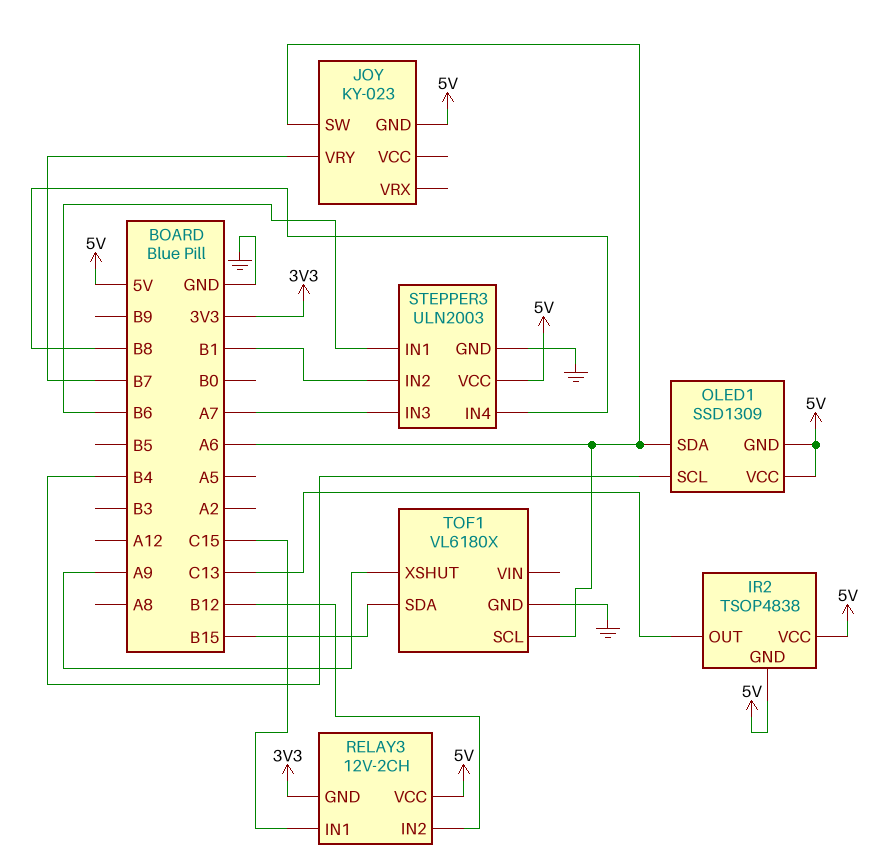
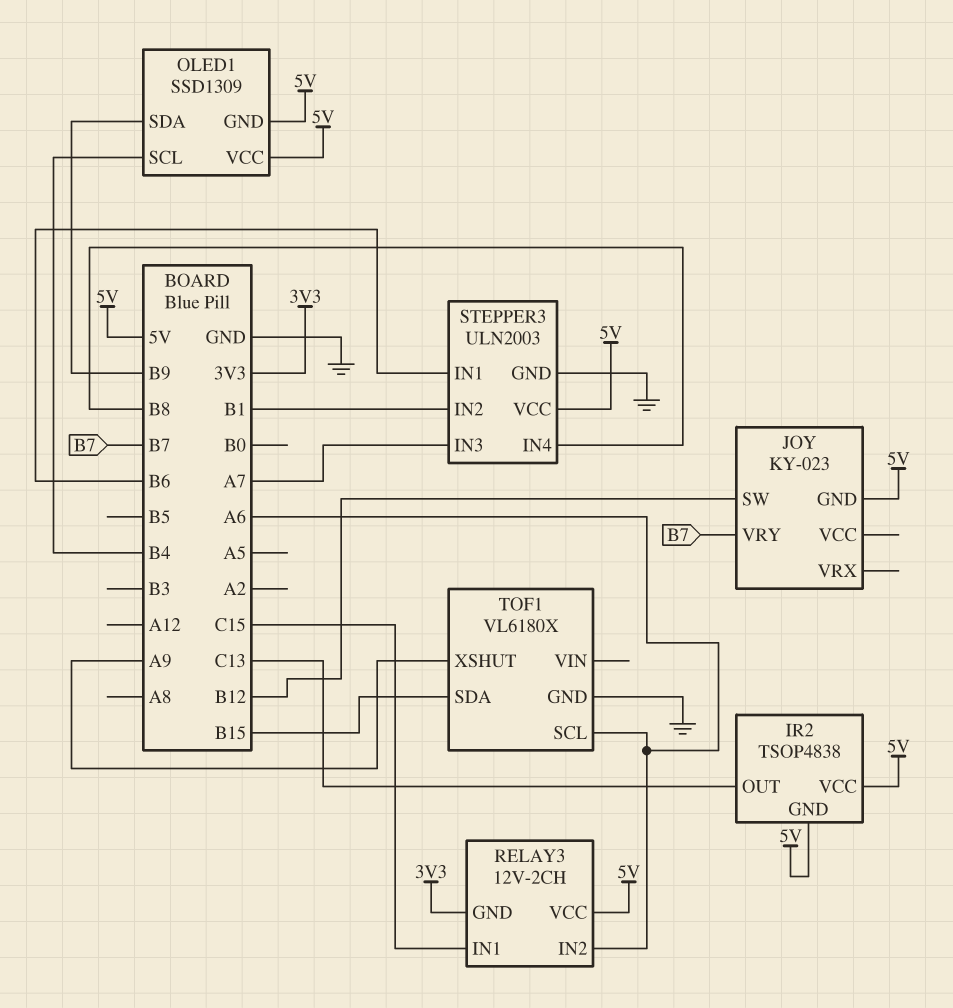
JOY pin SW: A6 -> B12
OLED1 pin SDA: A6 -> B9
RELAY3 pin IN2: B12 -> A6

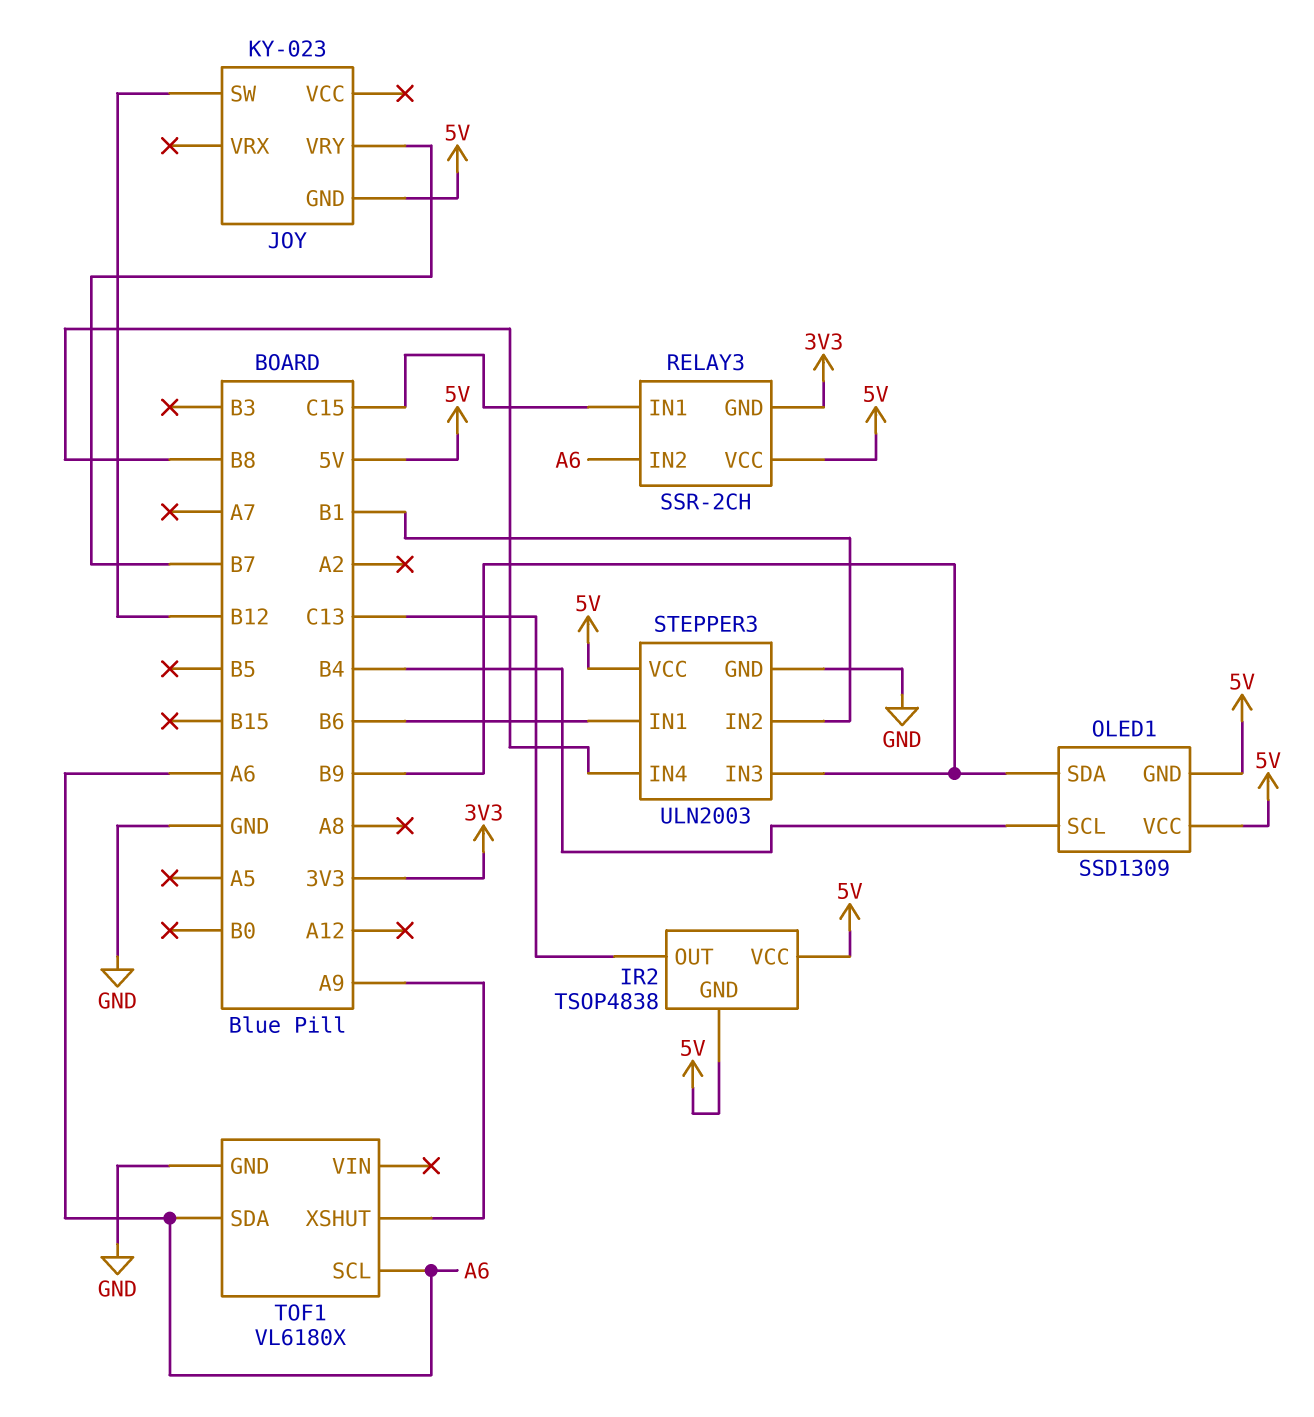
RELAY3: 12V-2CH -> SSR-2CH
STEPPER3 pin IN3: A7 -> B9
TOF1 pin SDA: B15 -> A6

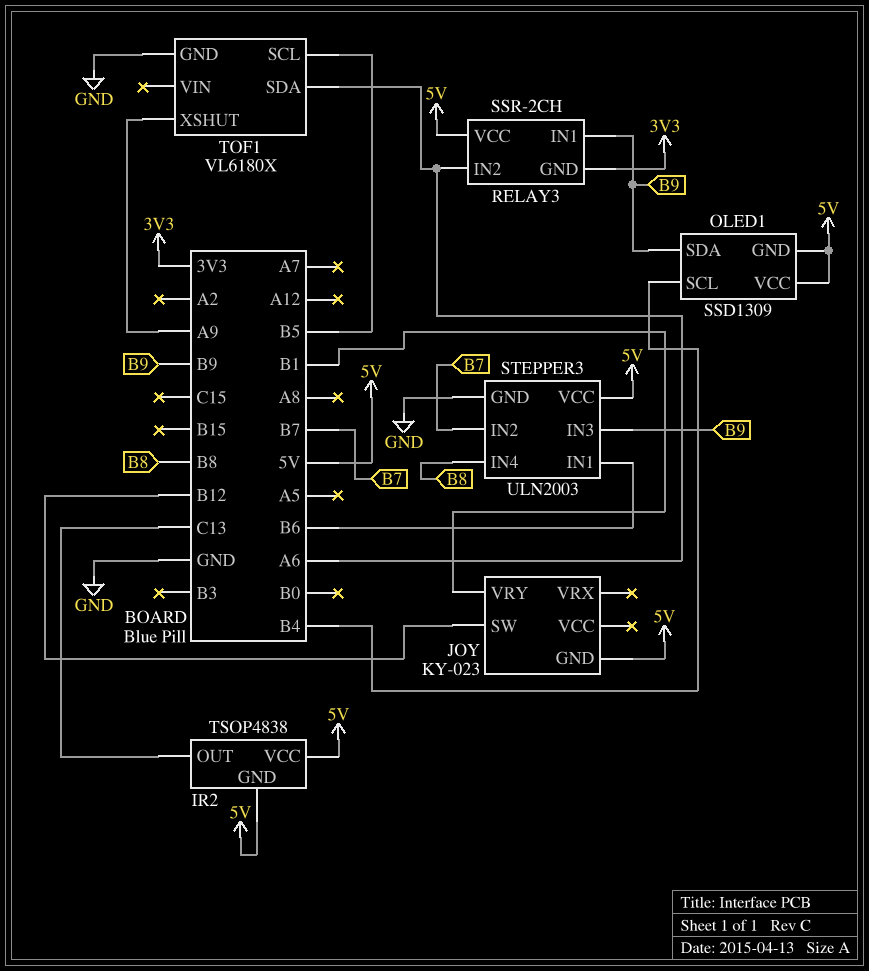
JOY pin VRY: B7 -> B1
RELAY3 pin IN1: C15 -> B9
STEPPER3 pin IN2: B1 -> B7
TOF1 pin SCL: A6 -> B5

